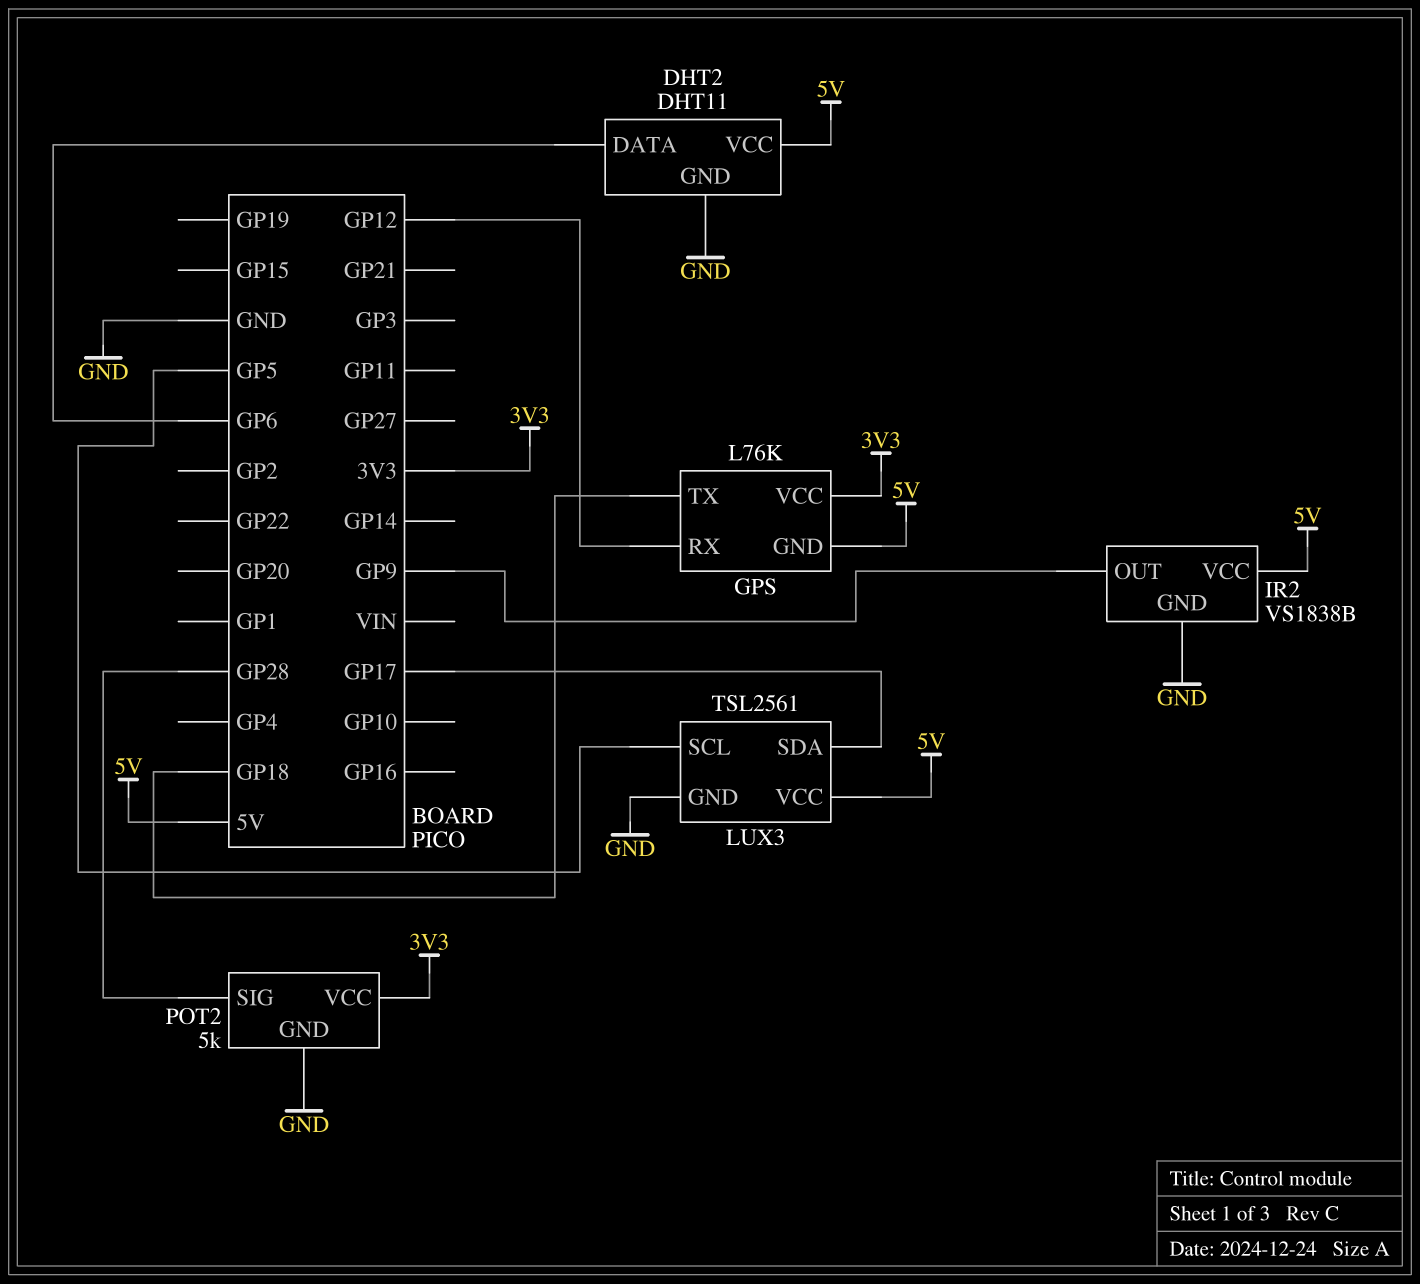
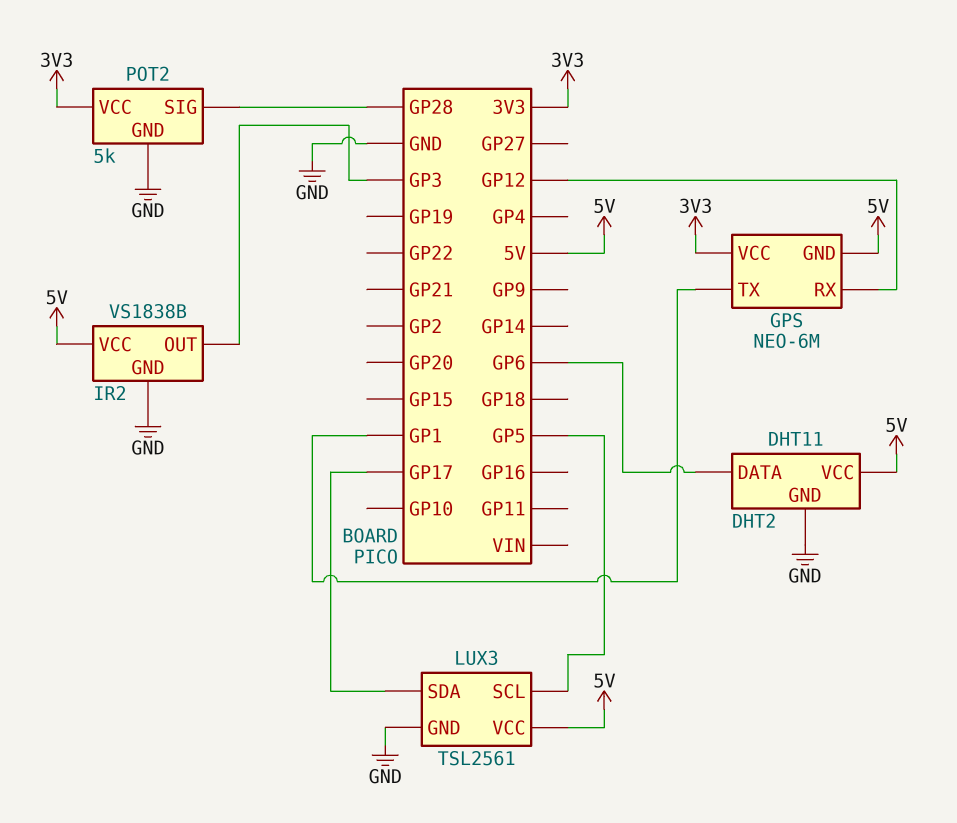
GPS: L76K -> NEO-6M
GPS pin TX: GP18 -> GP1
IR2 pin OUT: GP9 -> GP3

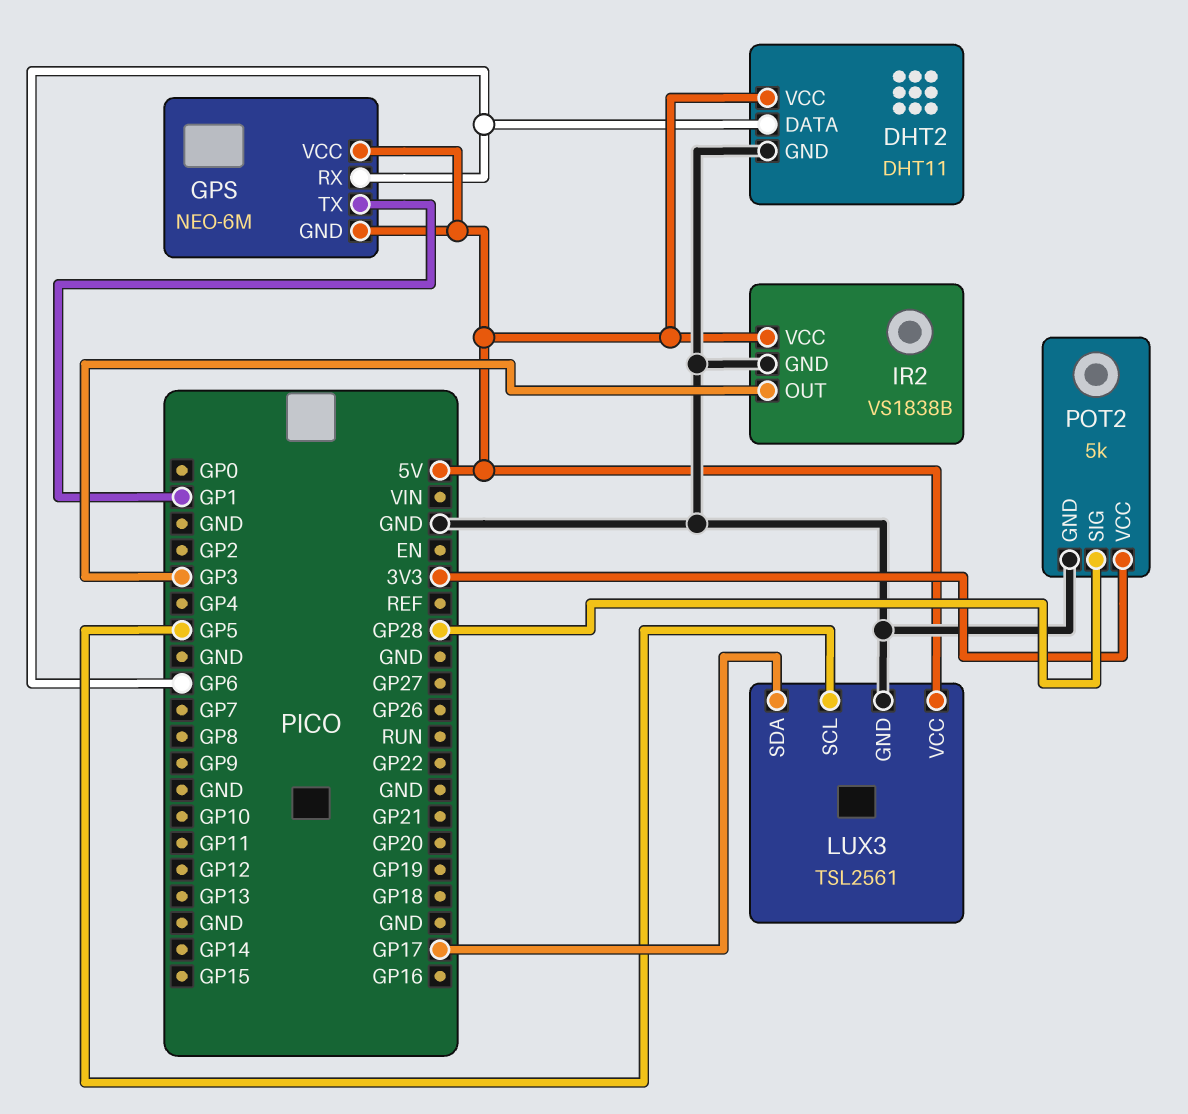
GPS pin RX: GP12 -> GP6
GPS pin VCC: 3V3 -> 5V

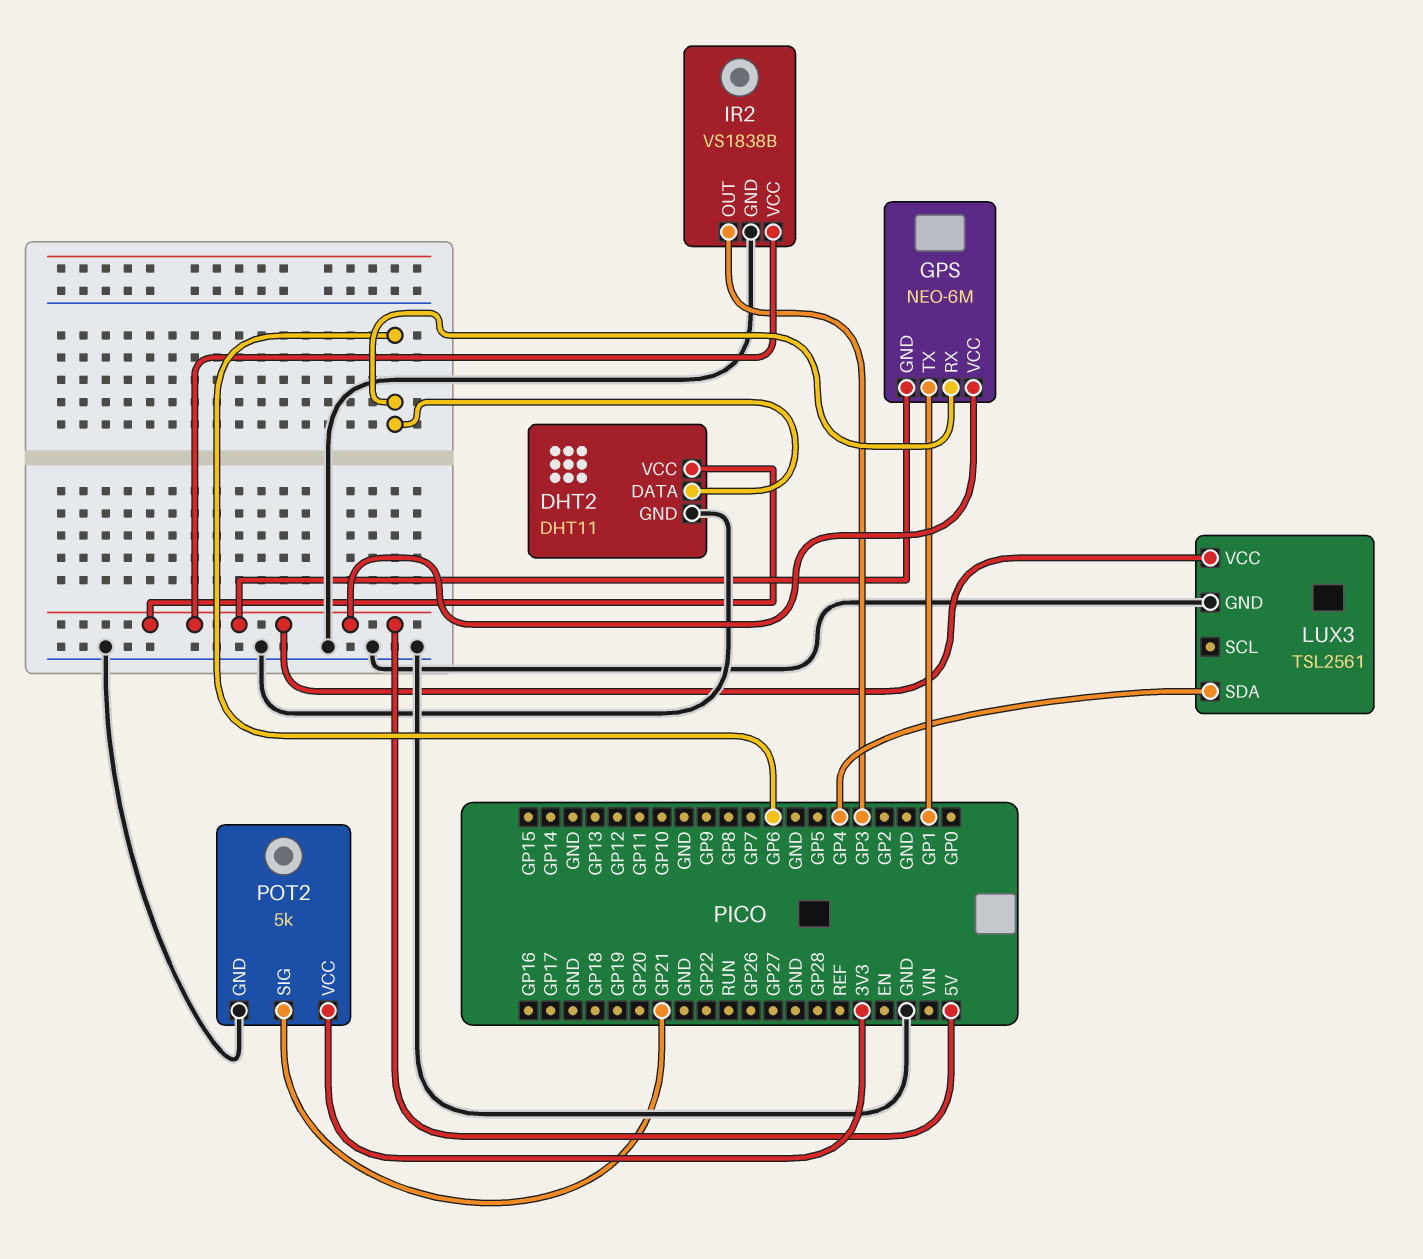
LUX3 pin SCL: GP5 -> none
LUX3 pin SDA: GP17 -> GP4
POT2 pin SIG: GP28 -> GP21

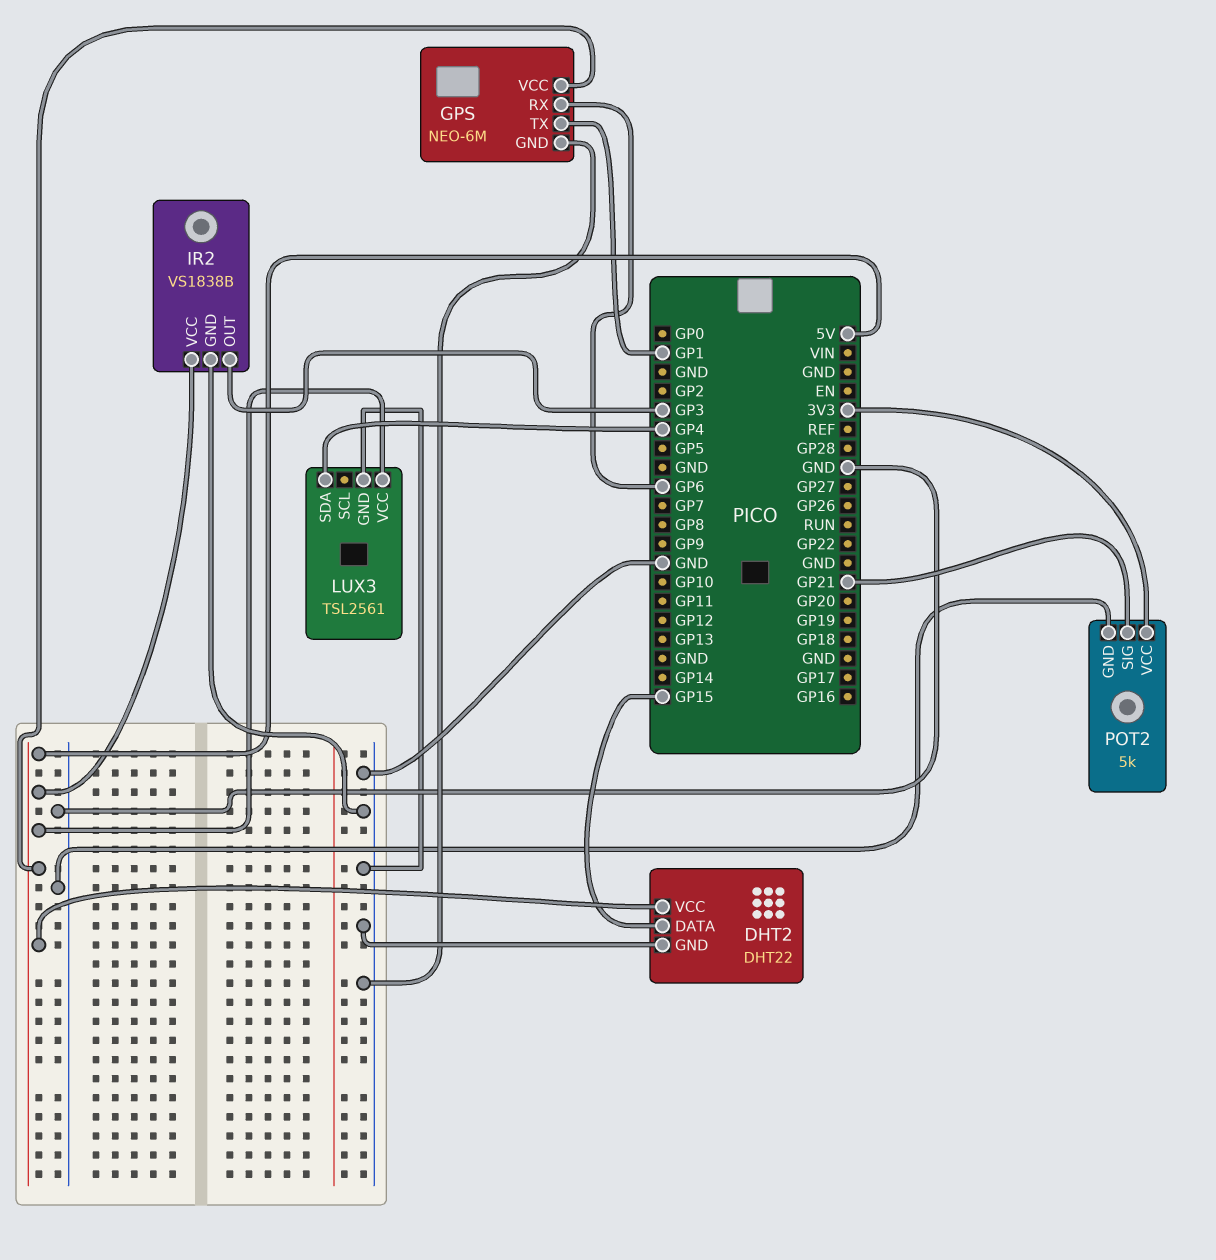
DHT2: DHT11 -> DHT22
DHT2 pin DATA: GP6 -> GP15
GPS pin GND: 5V -> GND

